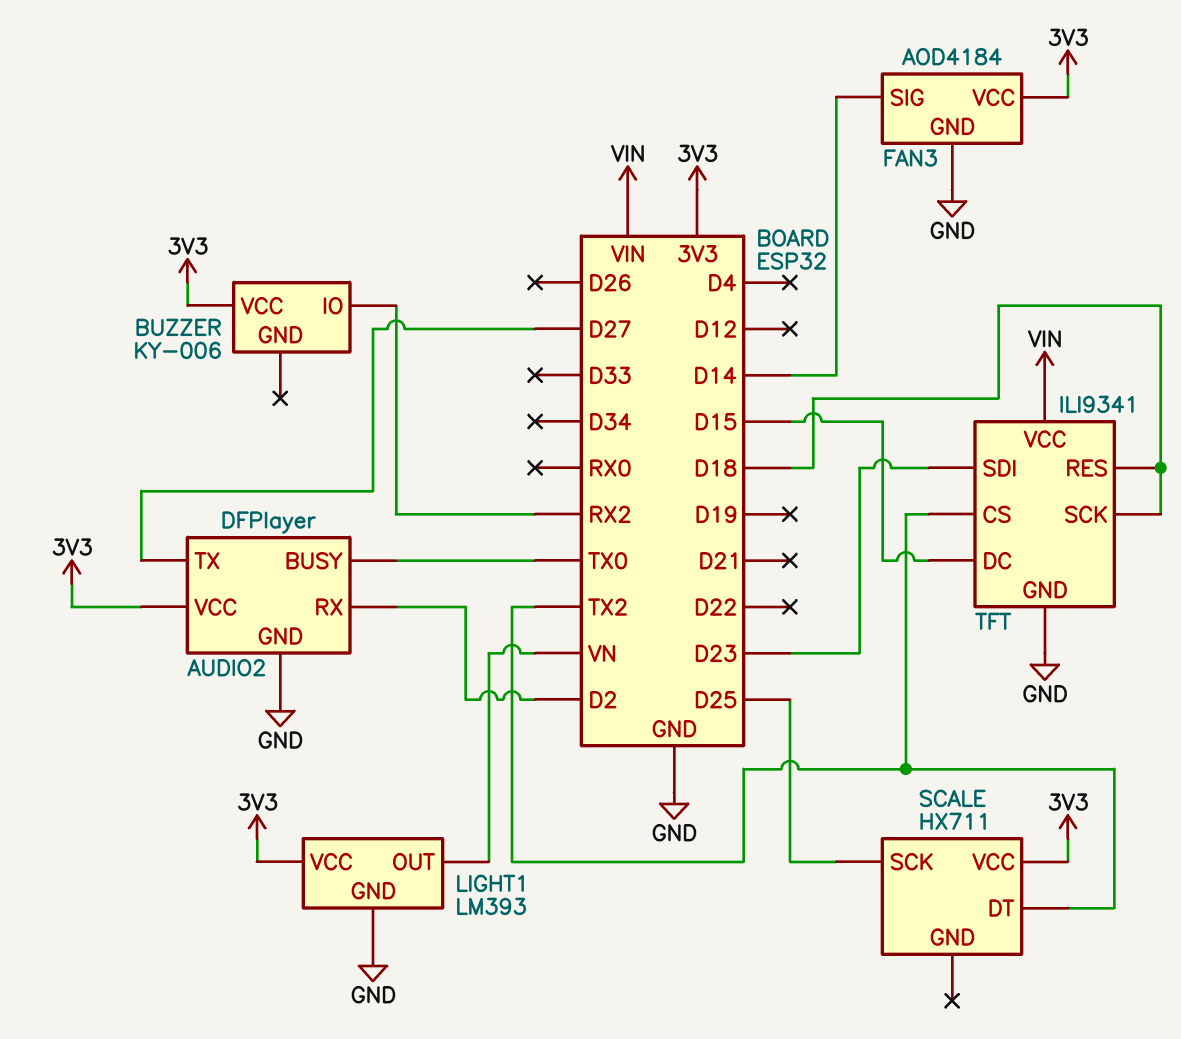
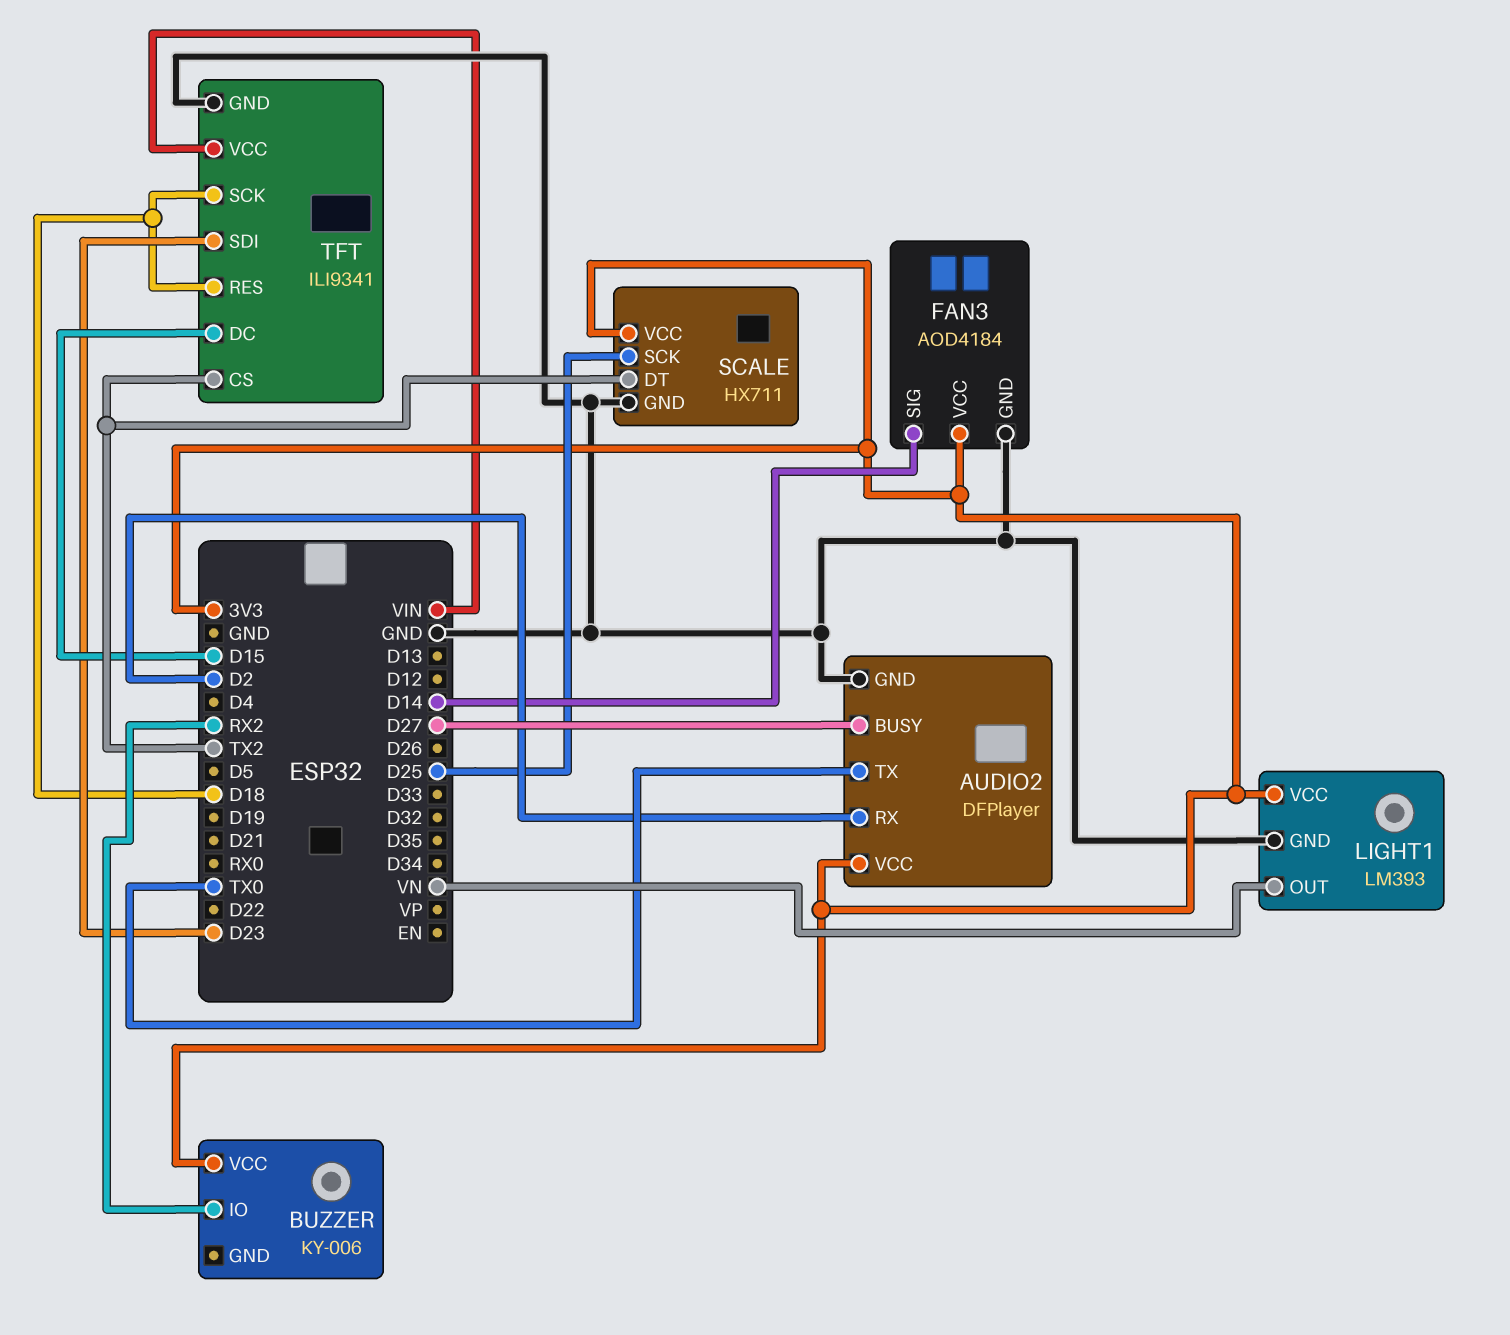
AUDIO2 pin BUSY: TX0 -> D27
AUDIO2 pin TX: D27 -> TX0
SCALE pin GND: none -> GND

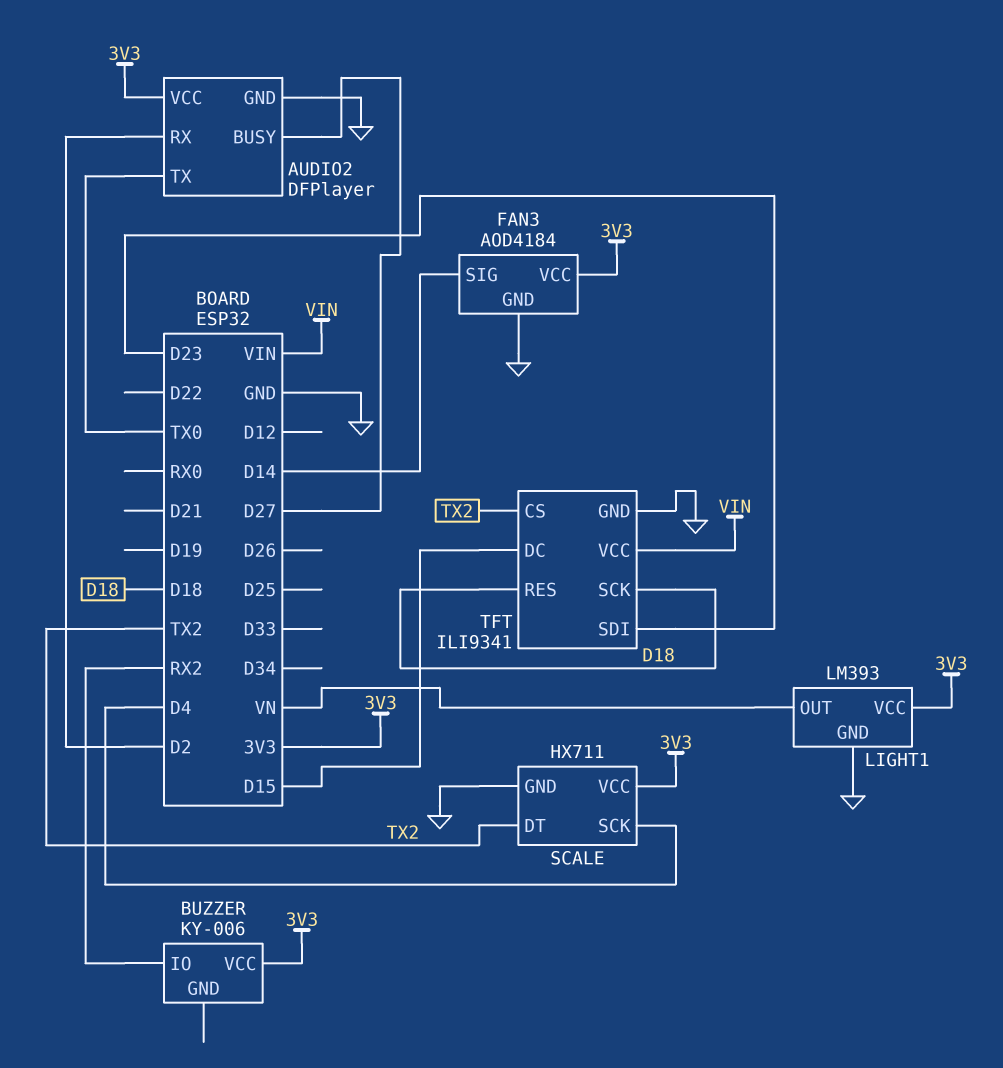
SCALE pin SCK: D25 -> D4

